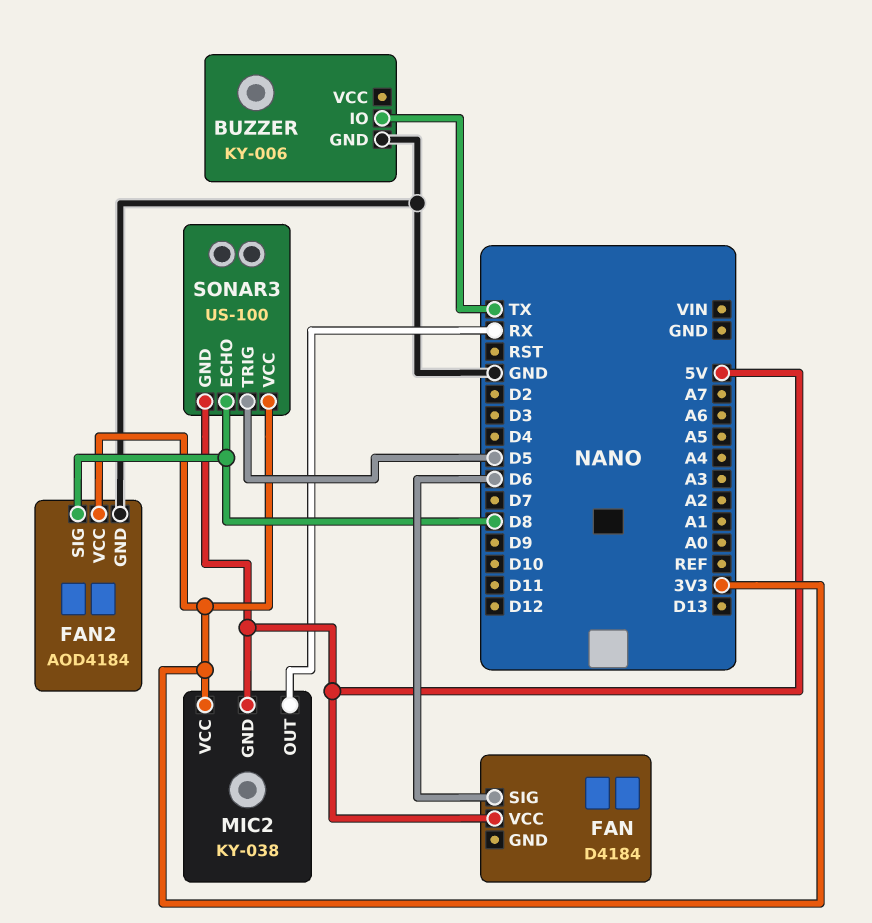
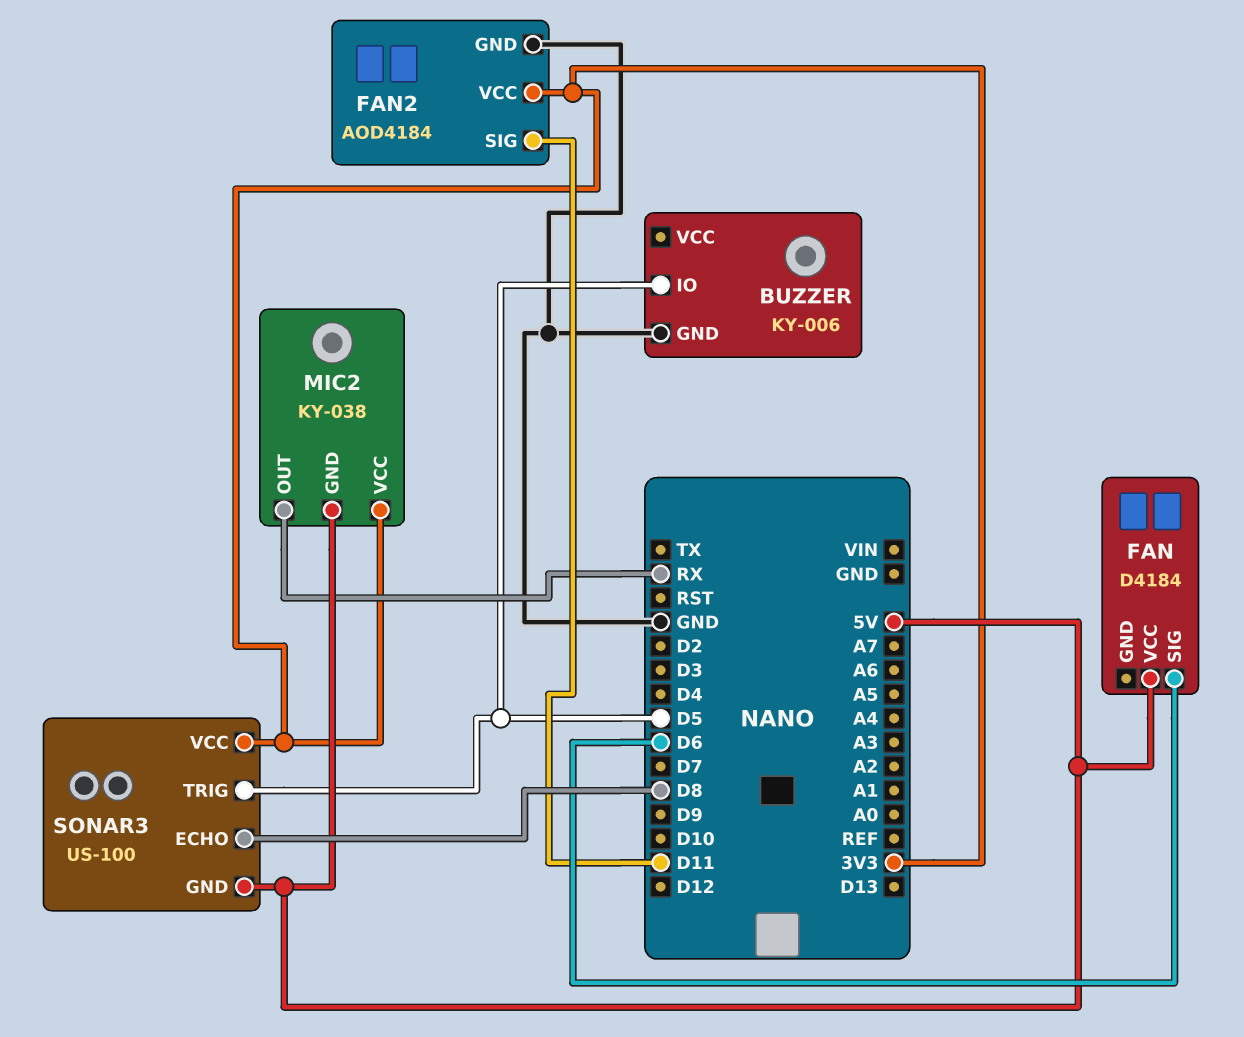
BUZZER pin IO: TX -> D5
FAN2 pin SIG: D8 -> D11

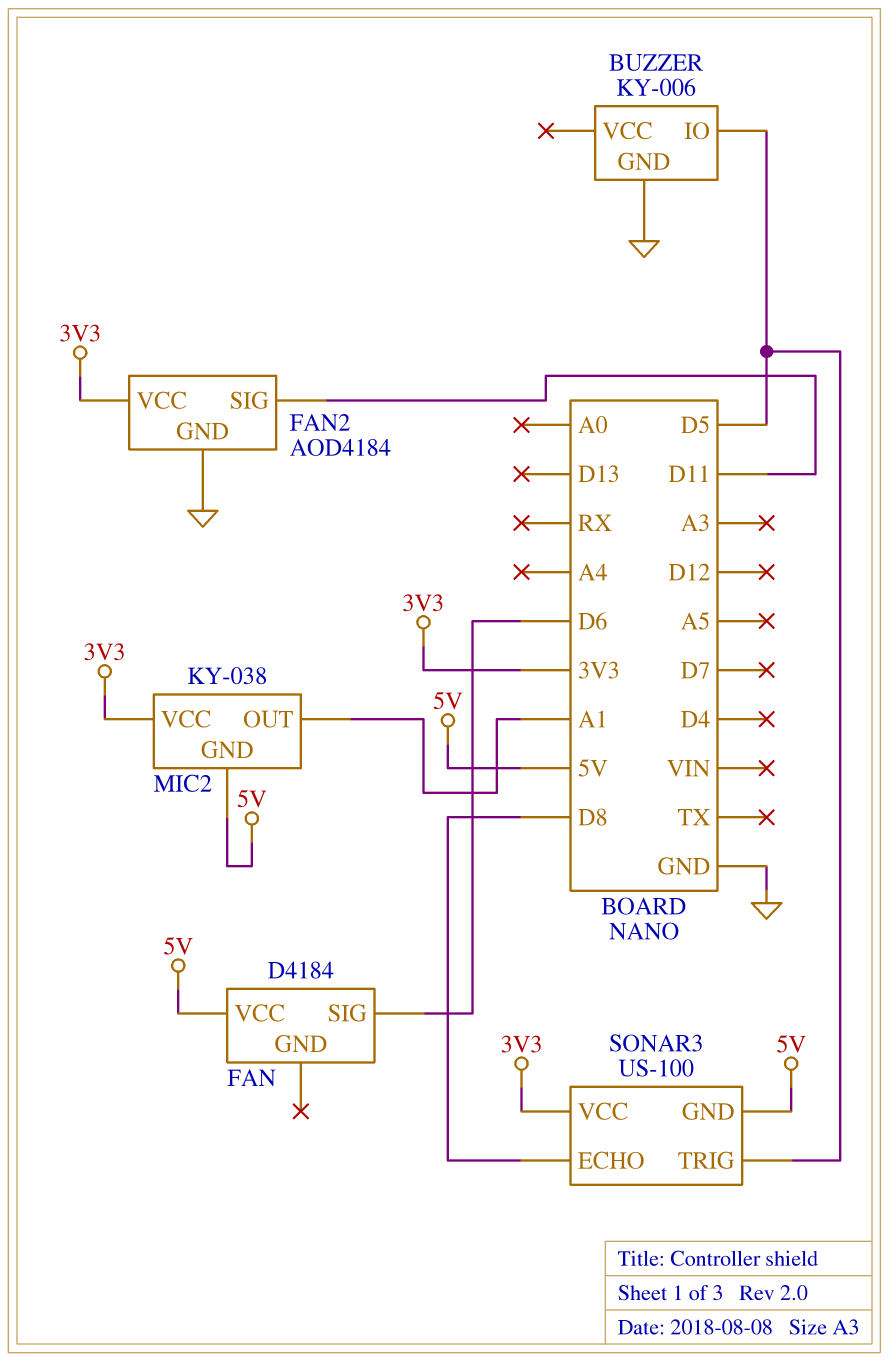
MIC2 pin OUT: RX -> A1

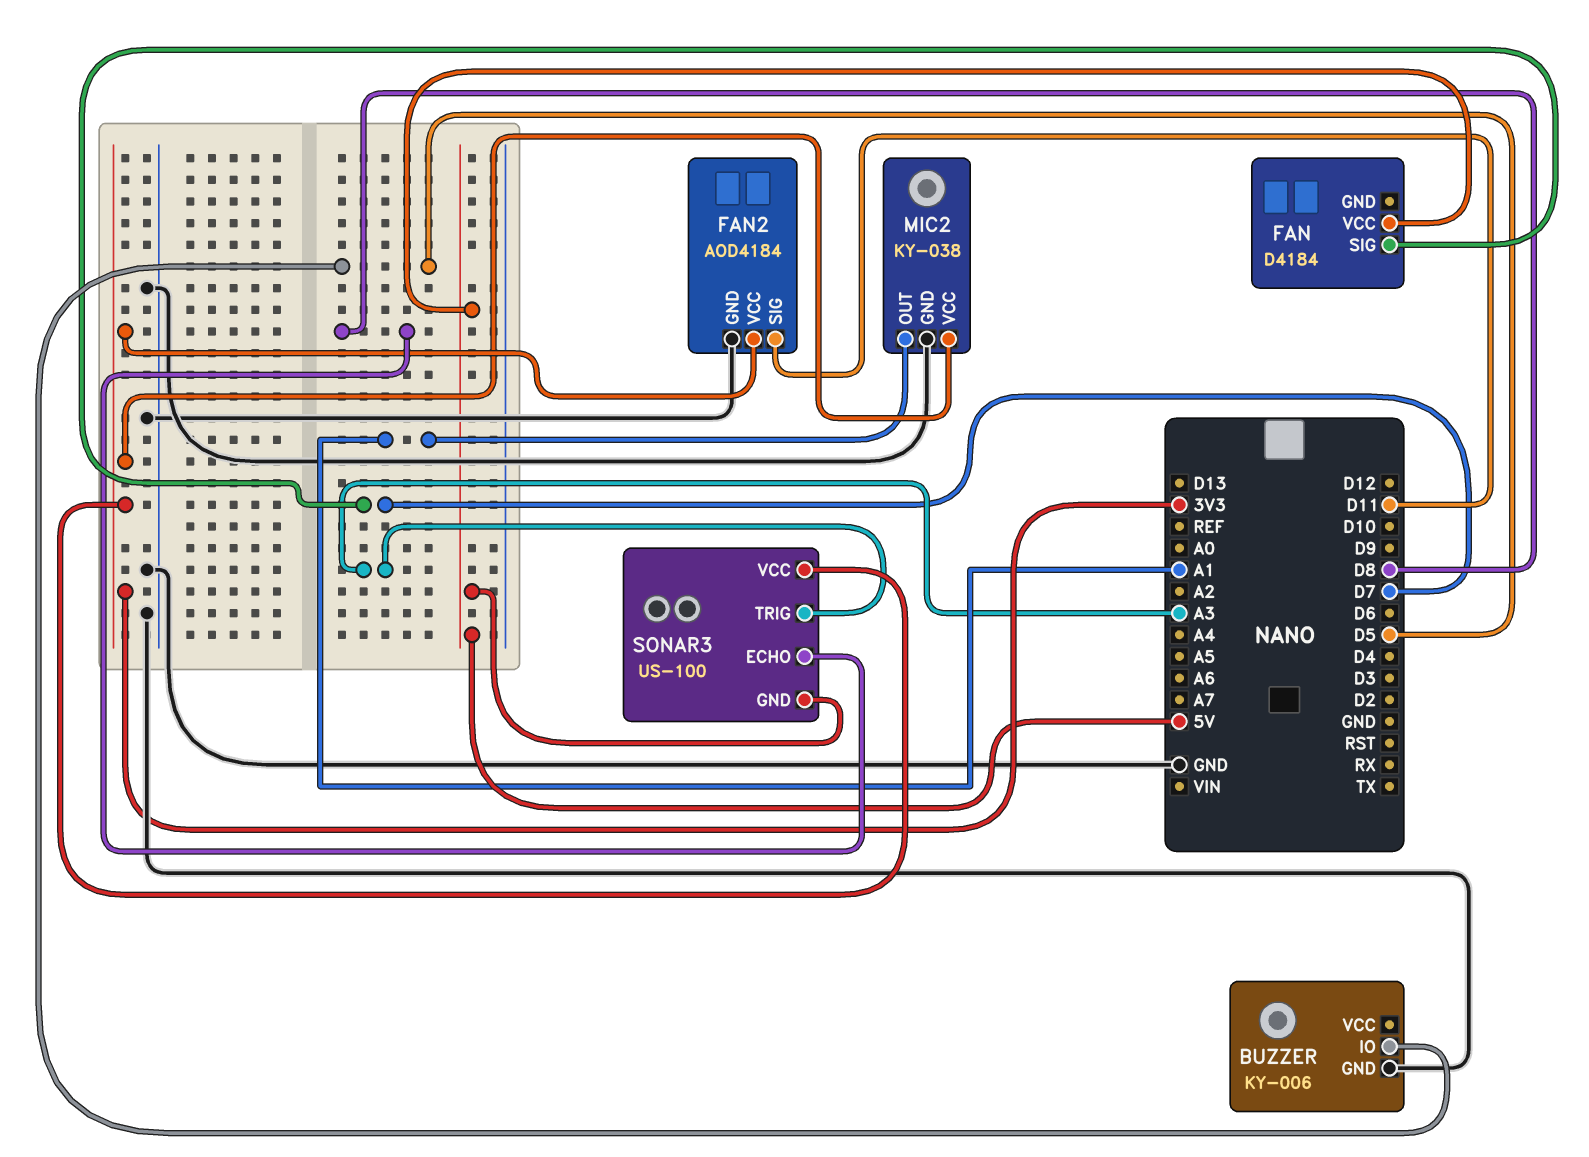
FAN pin SIG: D6 -> D7
MIC2 pin GND: 5V -> GND
SONAR3 pin TRIG: D5 -> A3

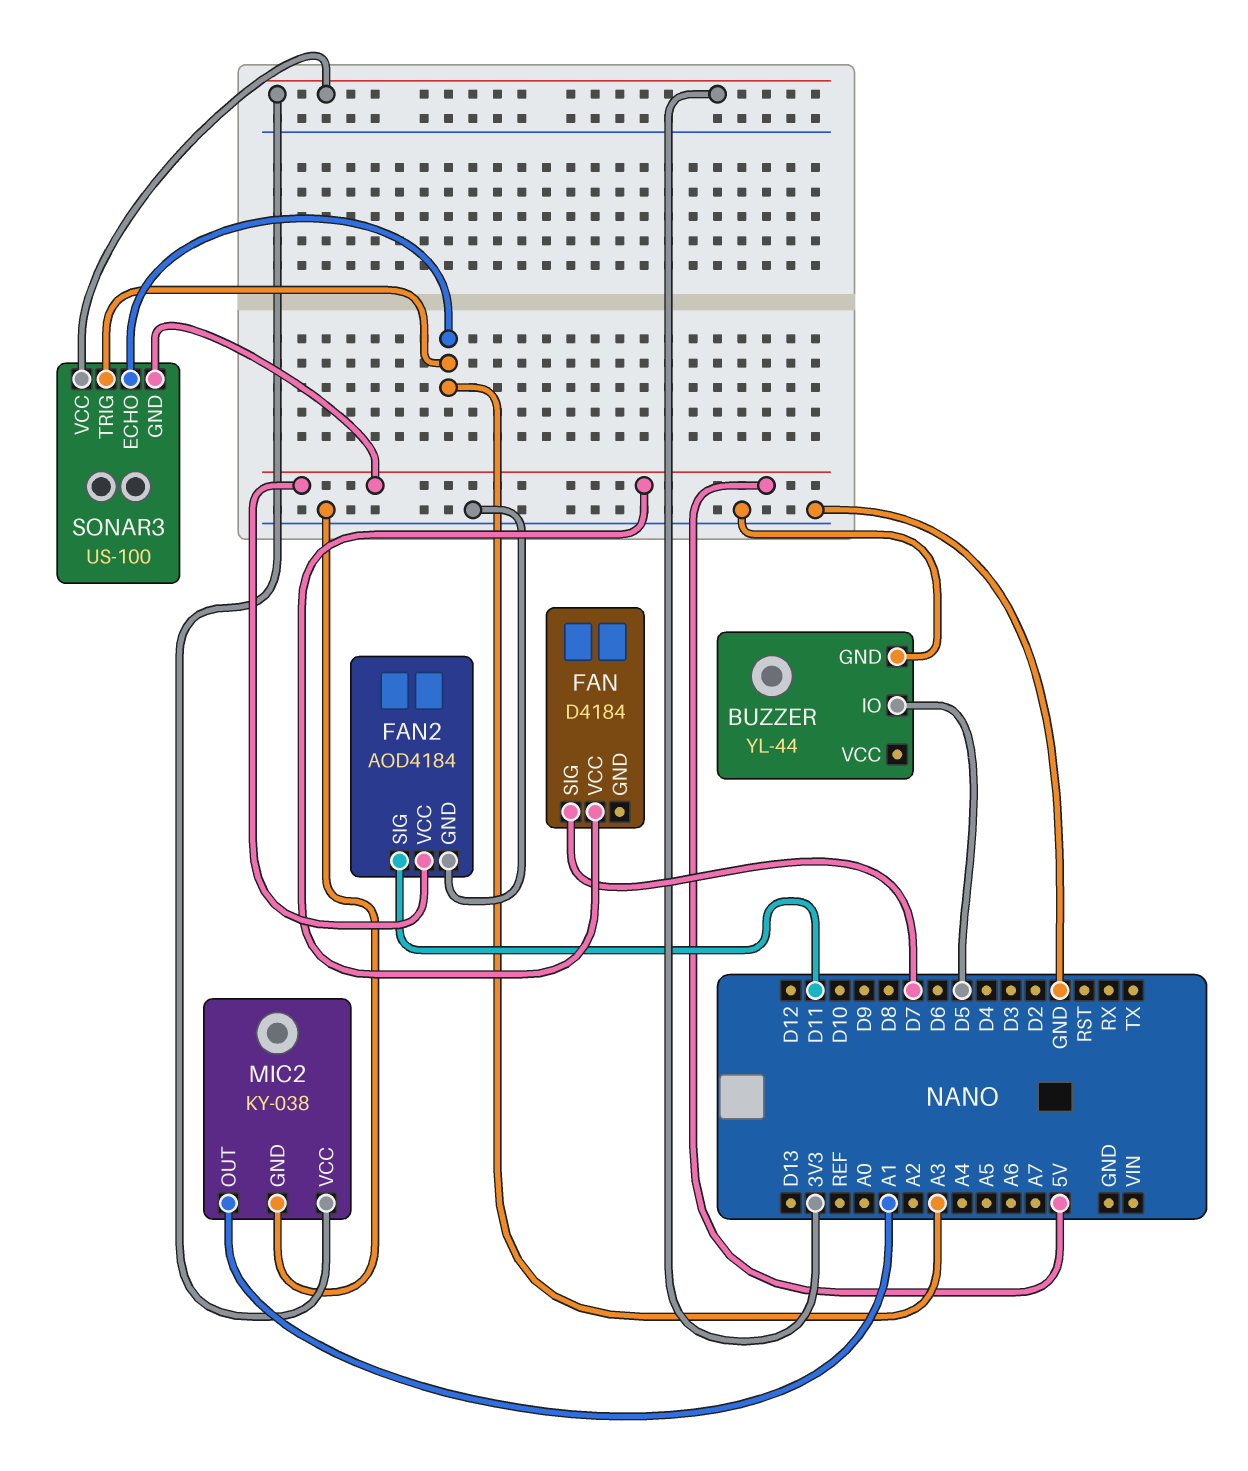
BUZZER: KY-006 -> YL-44
FAN2 pin VCC: 3V3 -> 5V
SONAR3 pin ECHO: D8 -> A3

